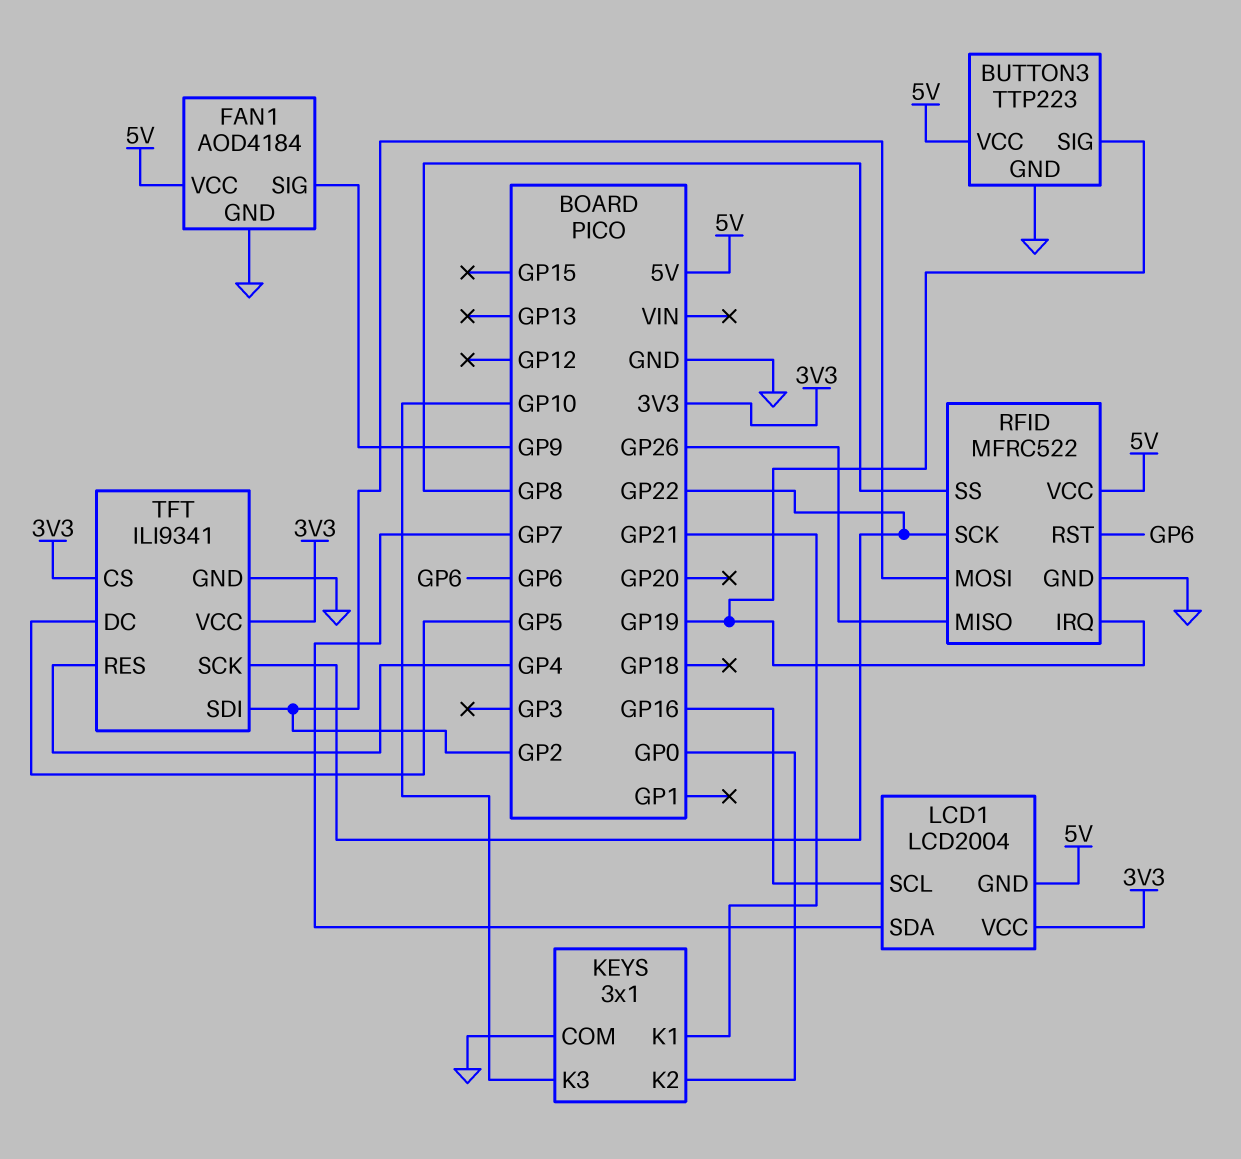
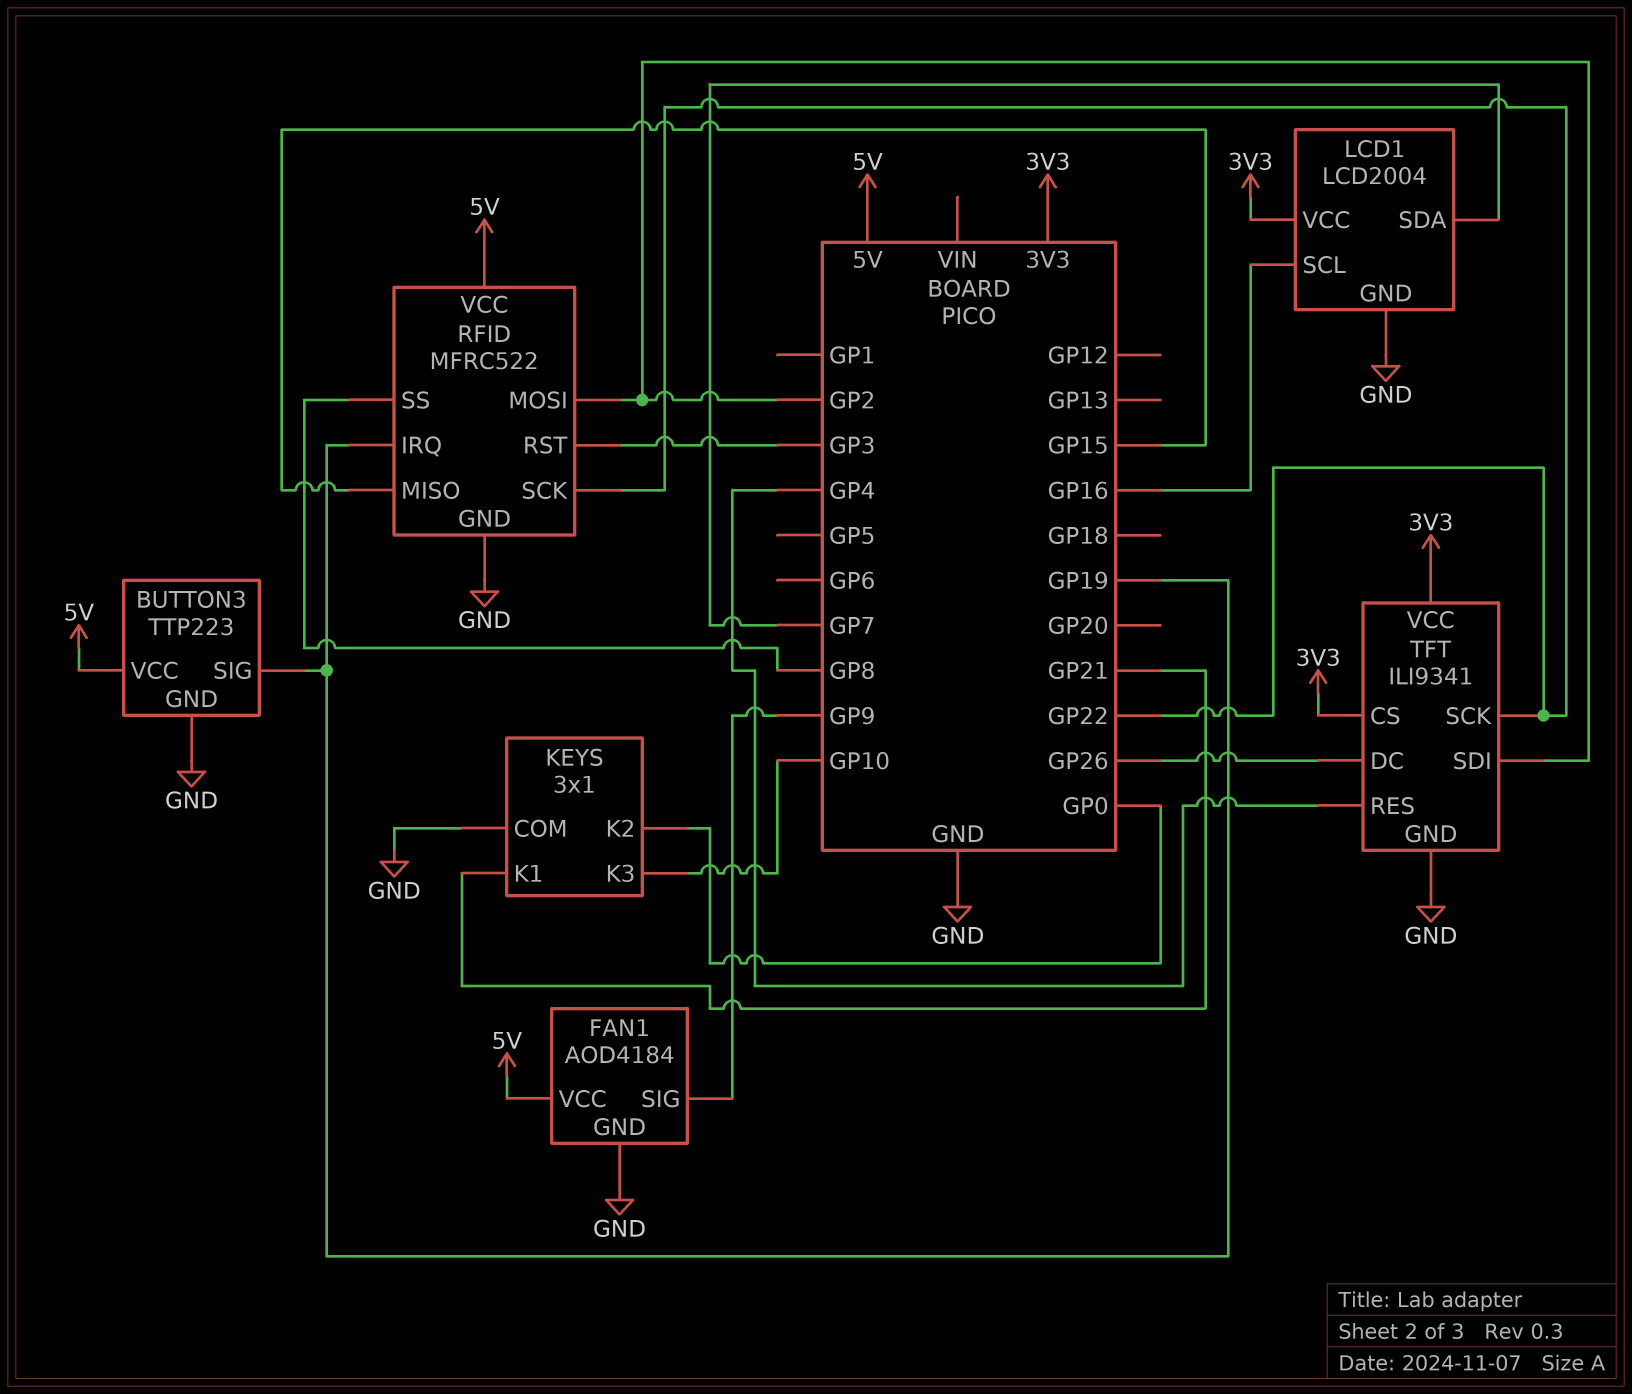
LCD1 pin GND: 5V -> GND
RFID pin MISO: GP26 -> GP15
RFID pin RST: GP6 -> GP3
TFT pin DC: GP5 -> GP26

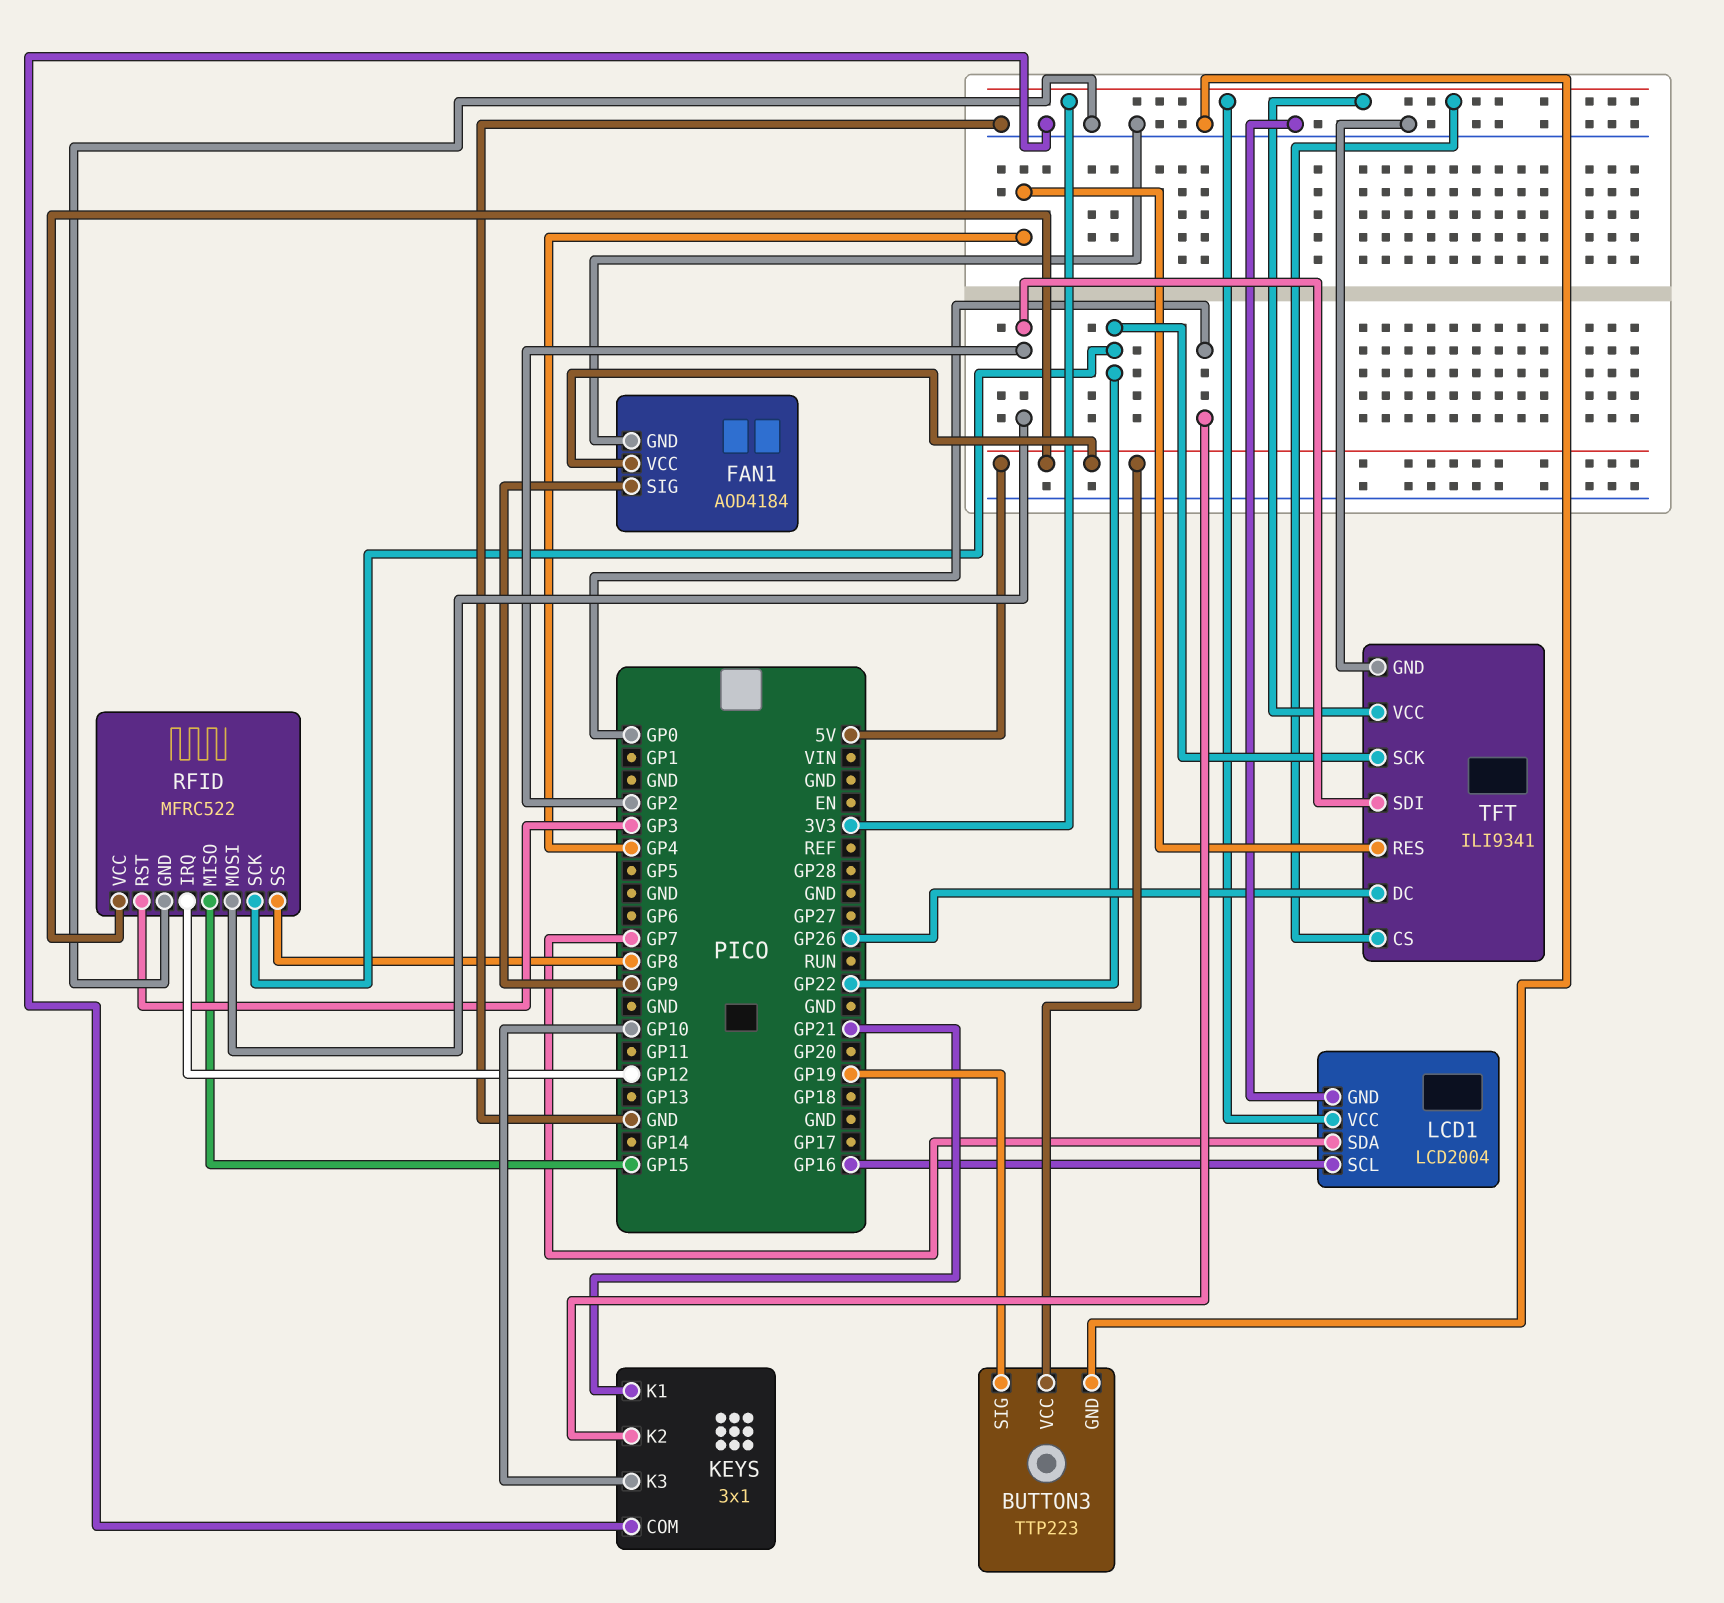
RFID pin IRQ: GP19 -> GP12

